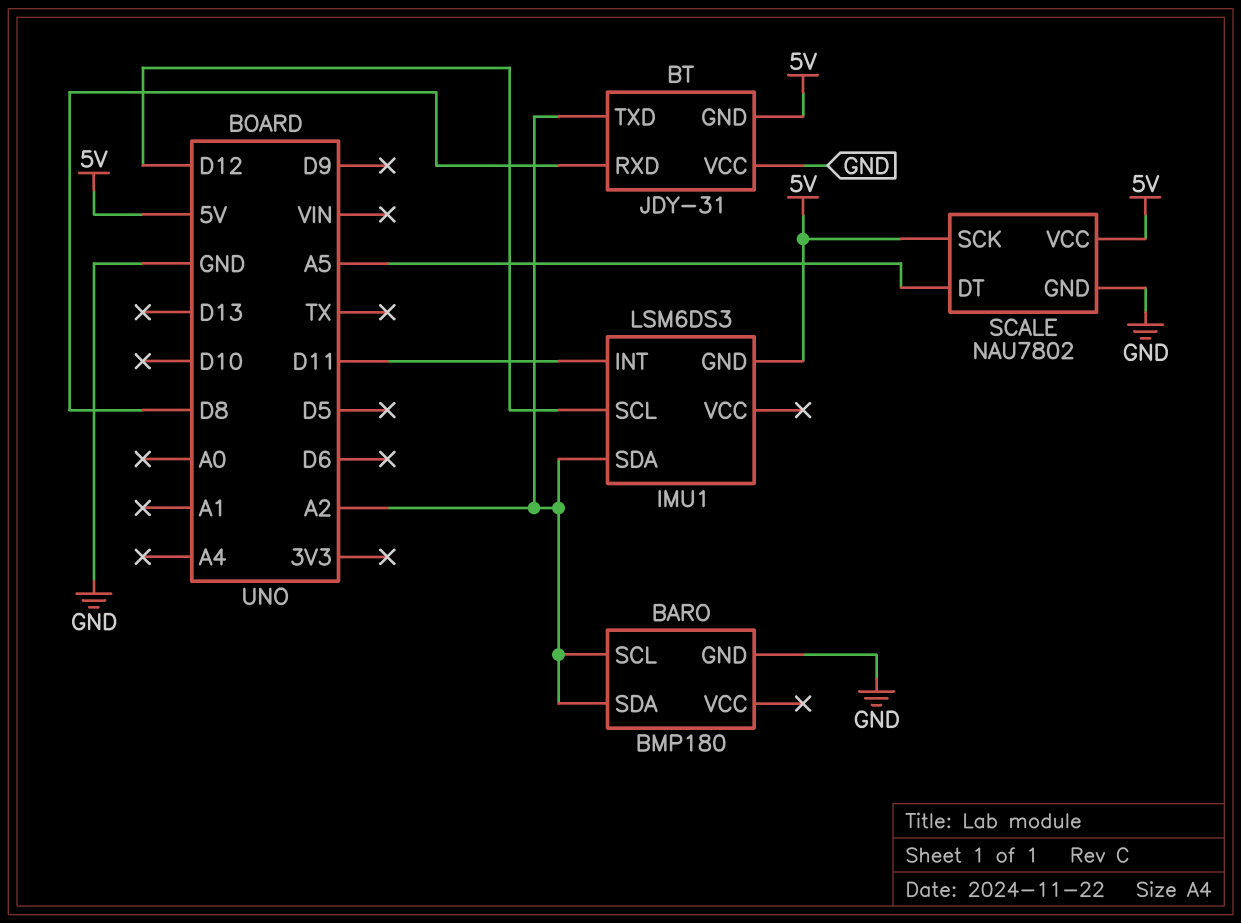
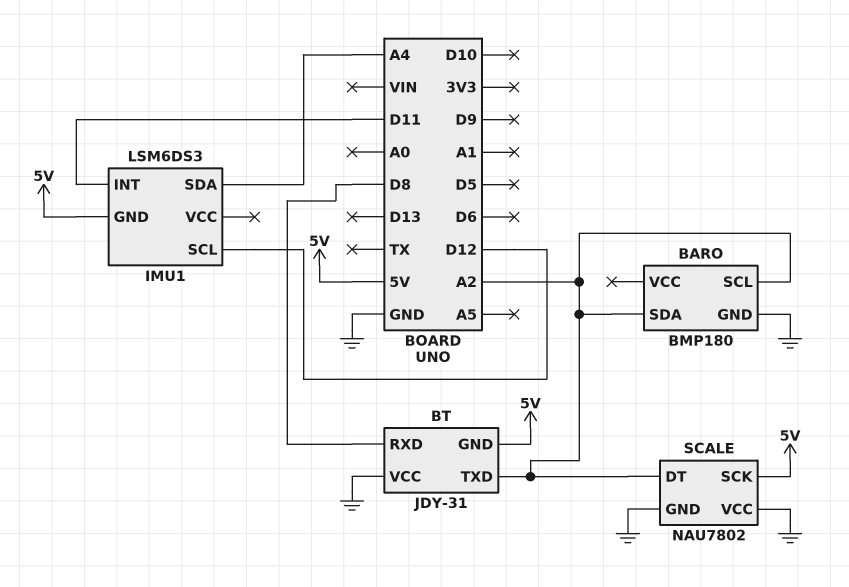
IMU1 pin SDA: A2 -> A4
SCALE pin DT: A5 -> A2
SCALE pin VCC: 5V -> GND

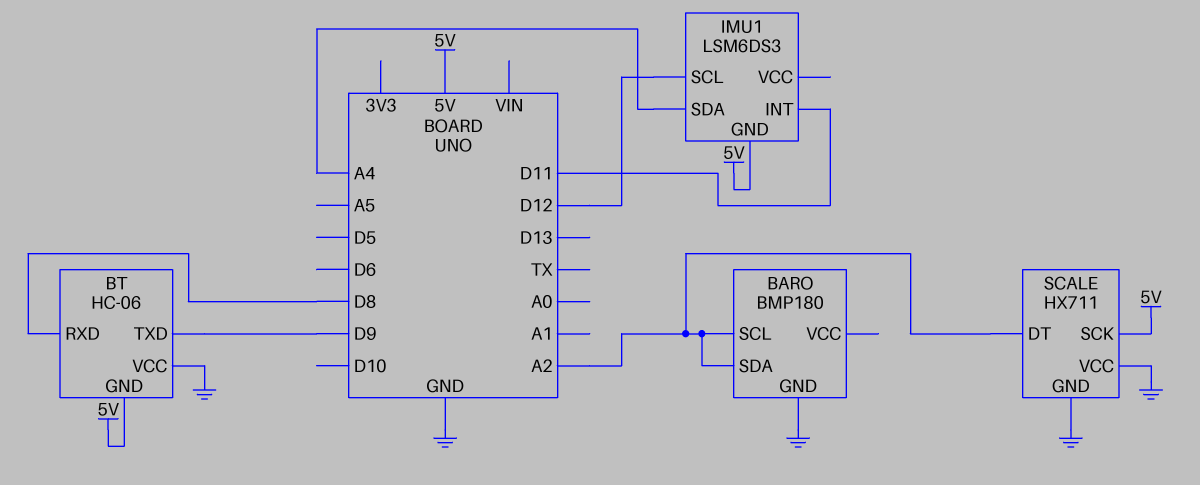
BT: JDY-31 -> HC-06
BT pin TXD: A2 -> D9
SCALE: NAU7802 -> HX711

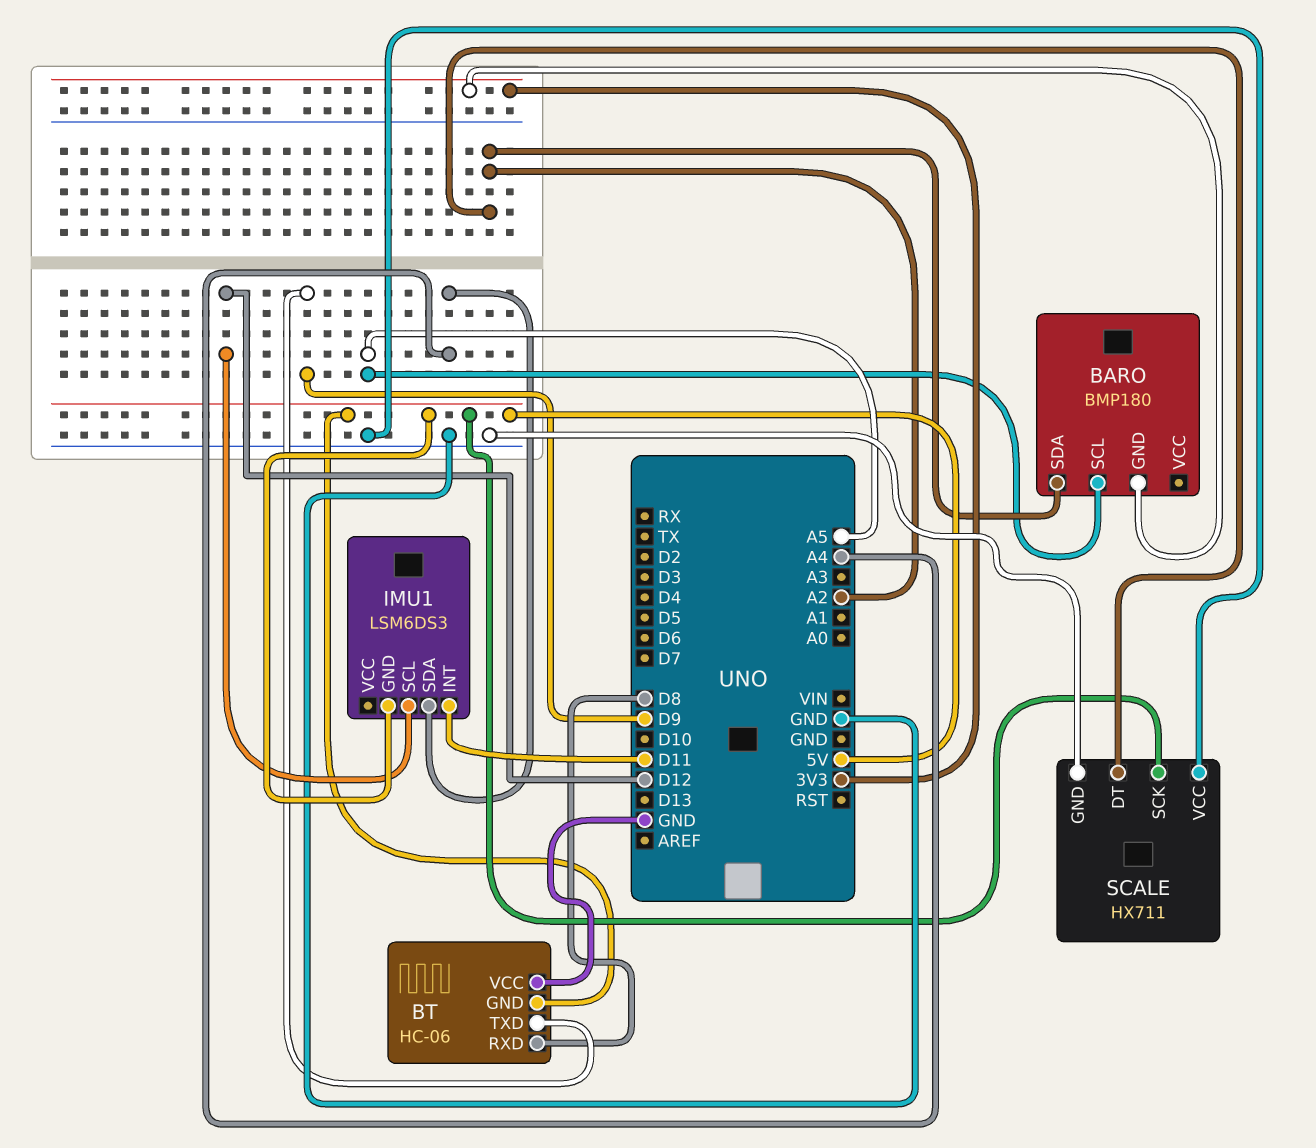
BARO pin GND: GND -> 3V3
BARO pin SCL: A2 -> A5

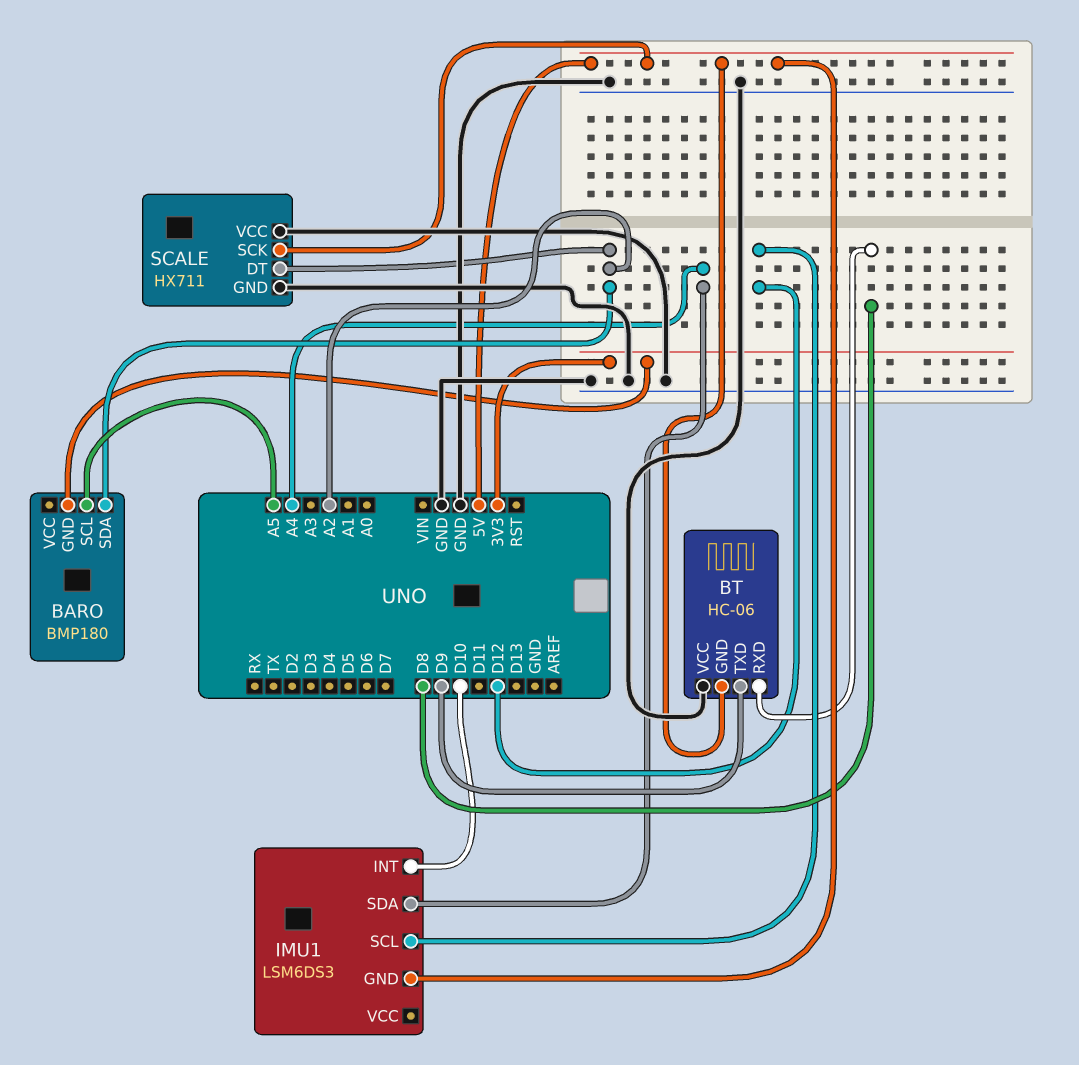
IMU1 pin INT: D11 -> D10

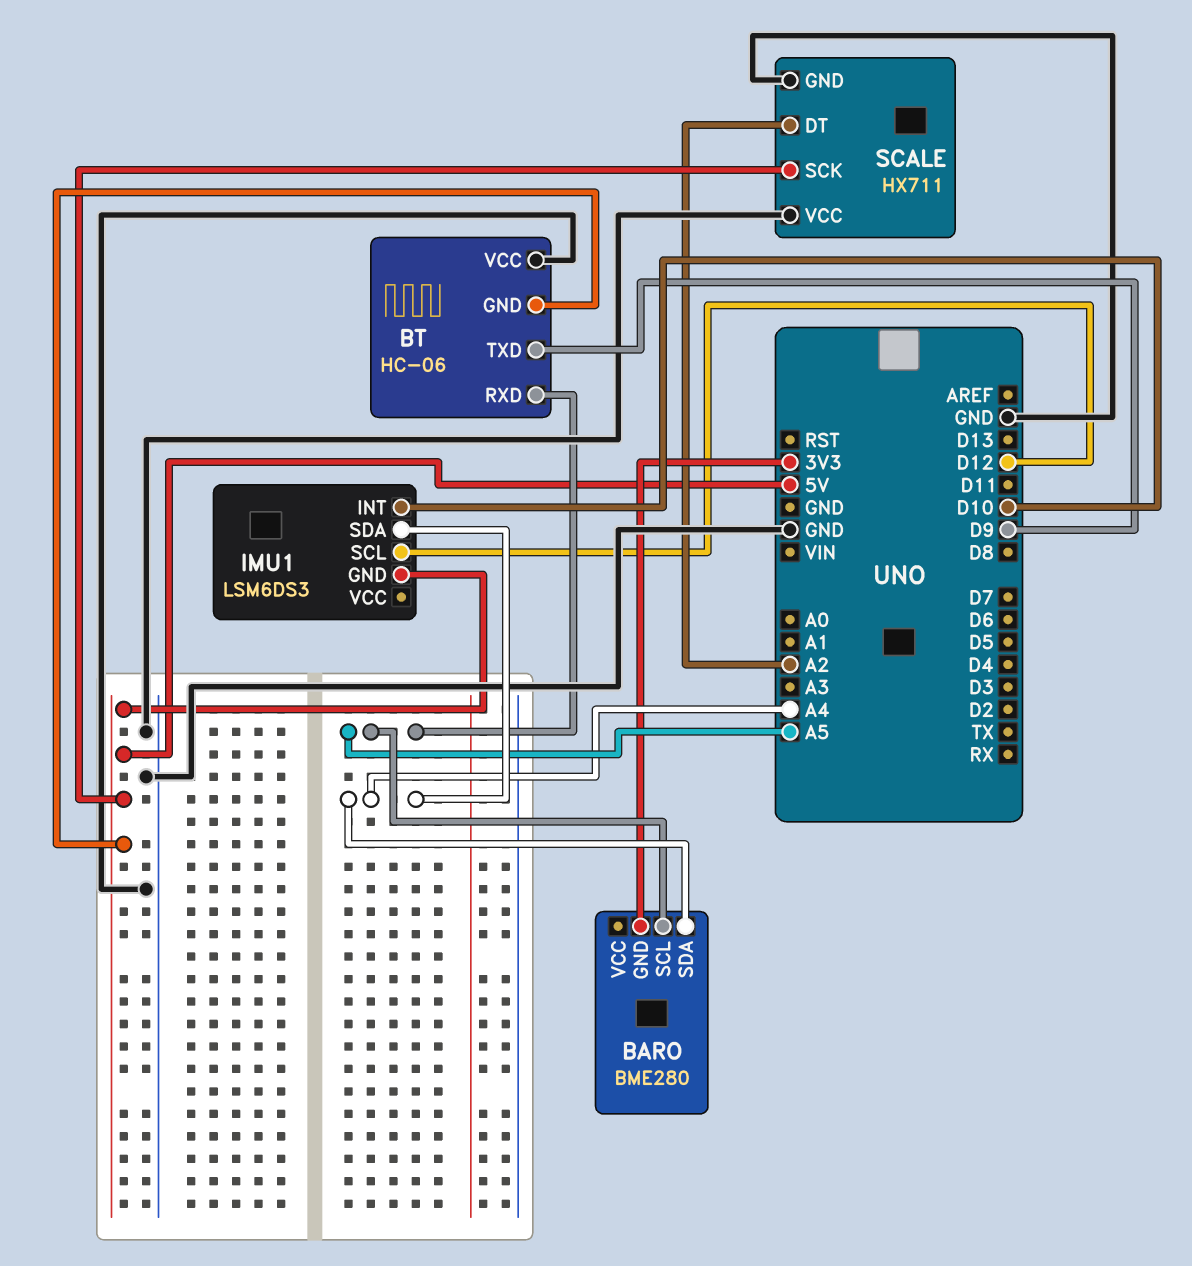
BARO: BMP180 -> BME280
BARO pin SDA: A2 -> A4
BT pin RXD: D8 -> A5

